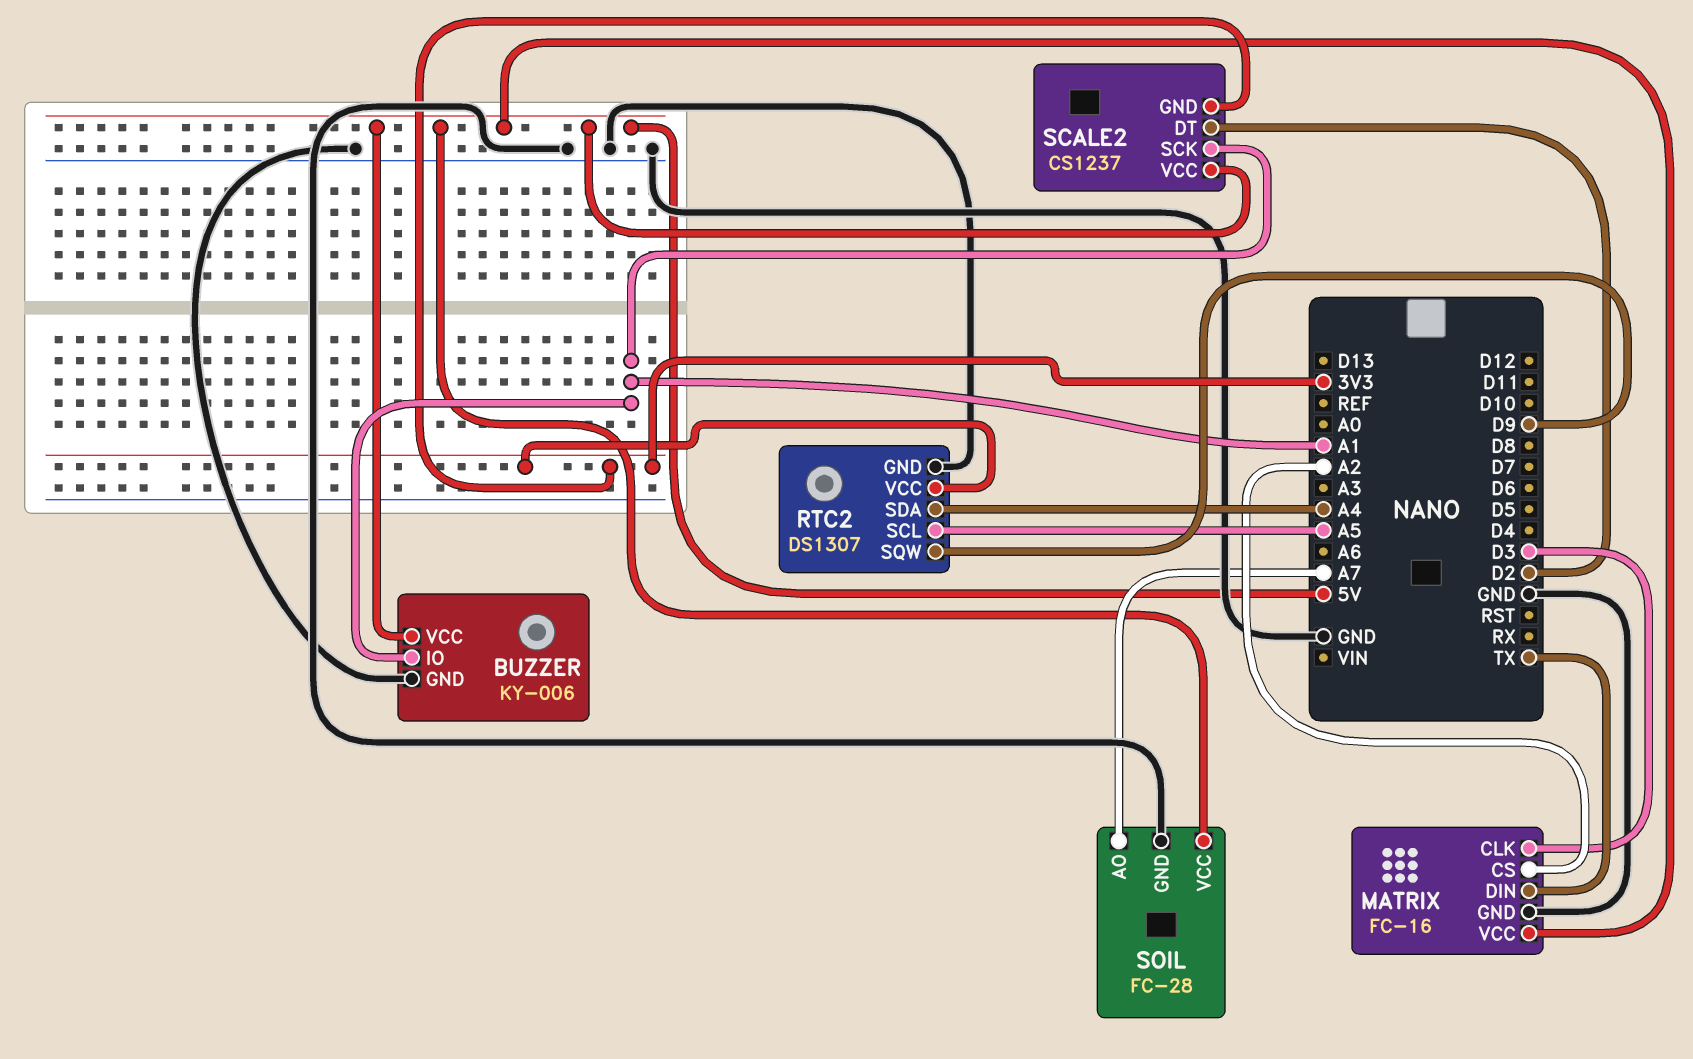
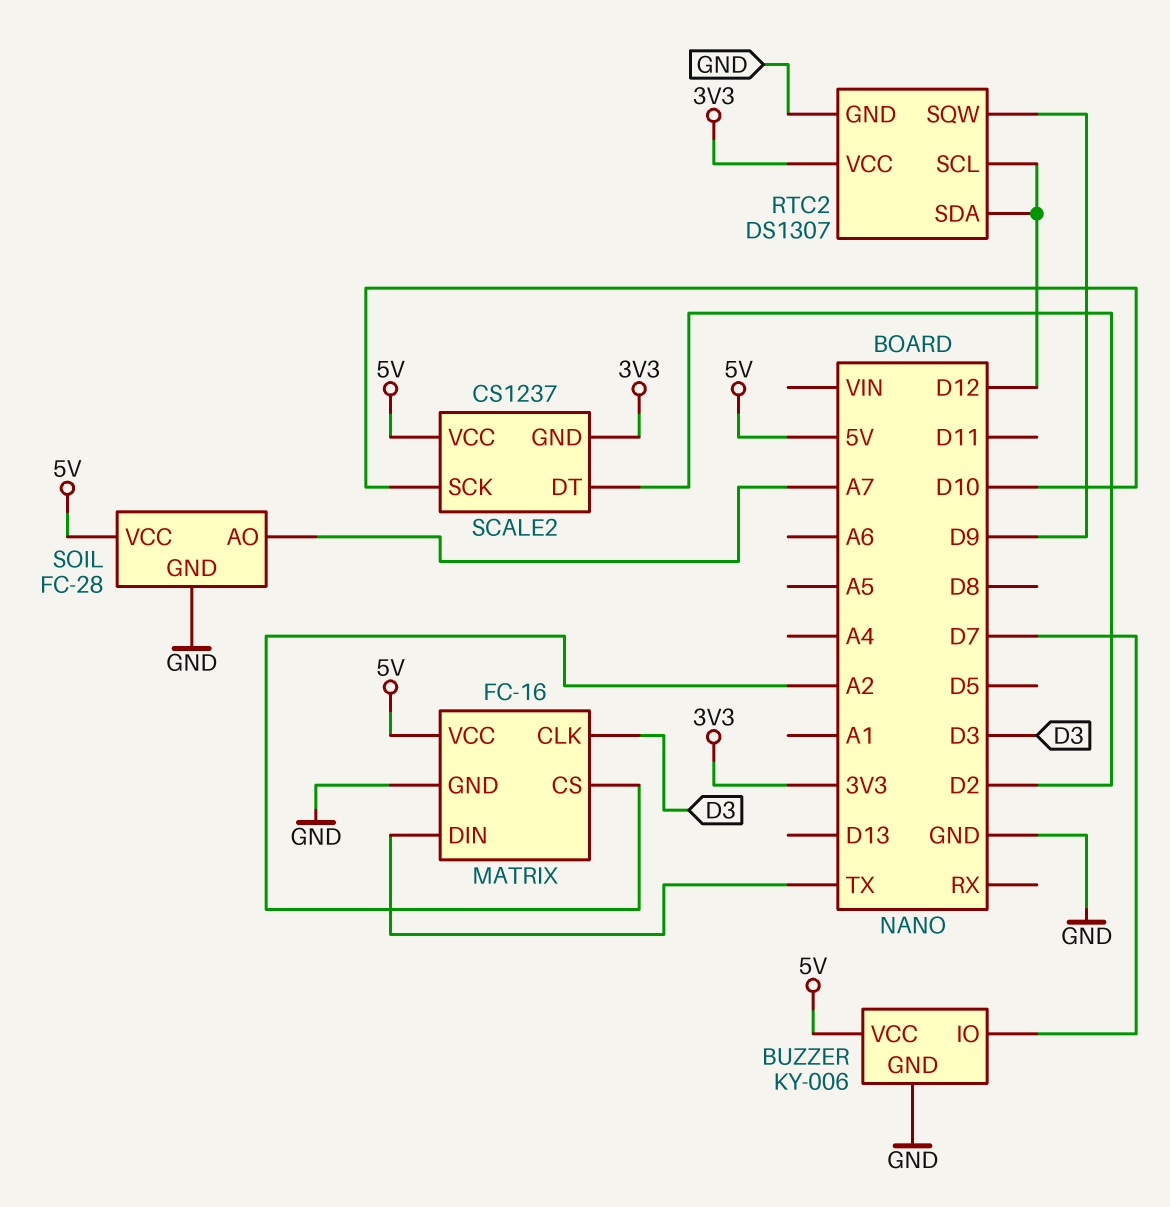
BUZZER pin IO: A1 -> D7
RTC2 pin SCL: A5 -> D12
RTC2 pin SDA: A4 -> D12
SCALE2 pin SCK: A1 -> D10

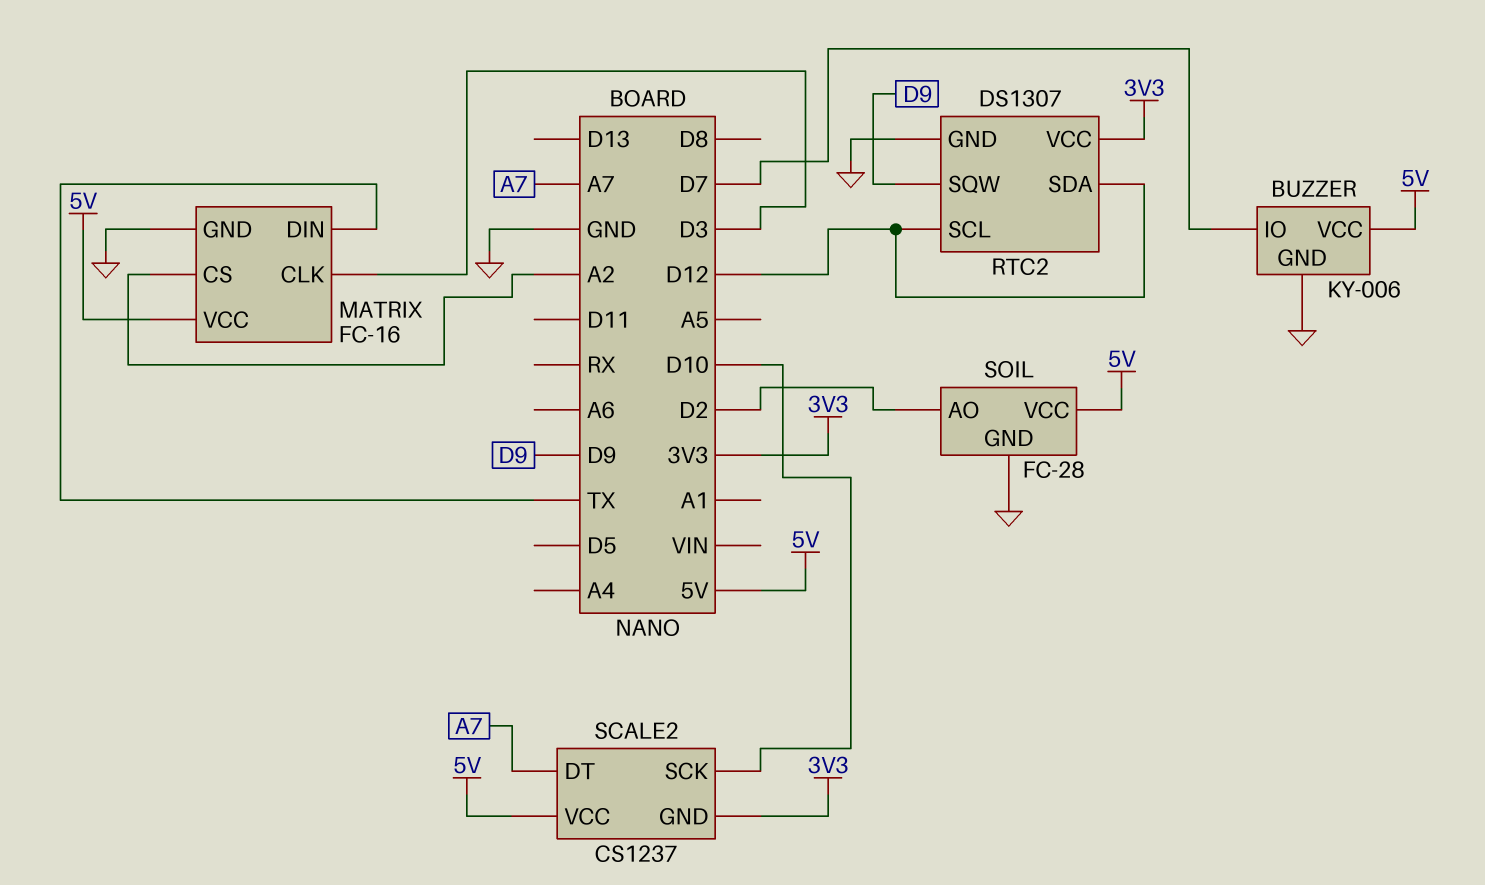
SCALE2 pin DT: D2 -> A7
SOIL pin AO: A7 -> D2

